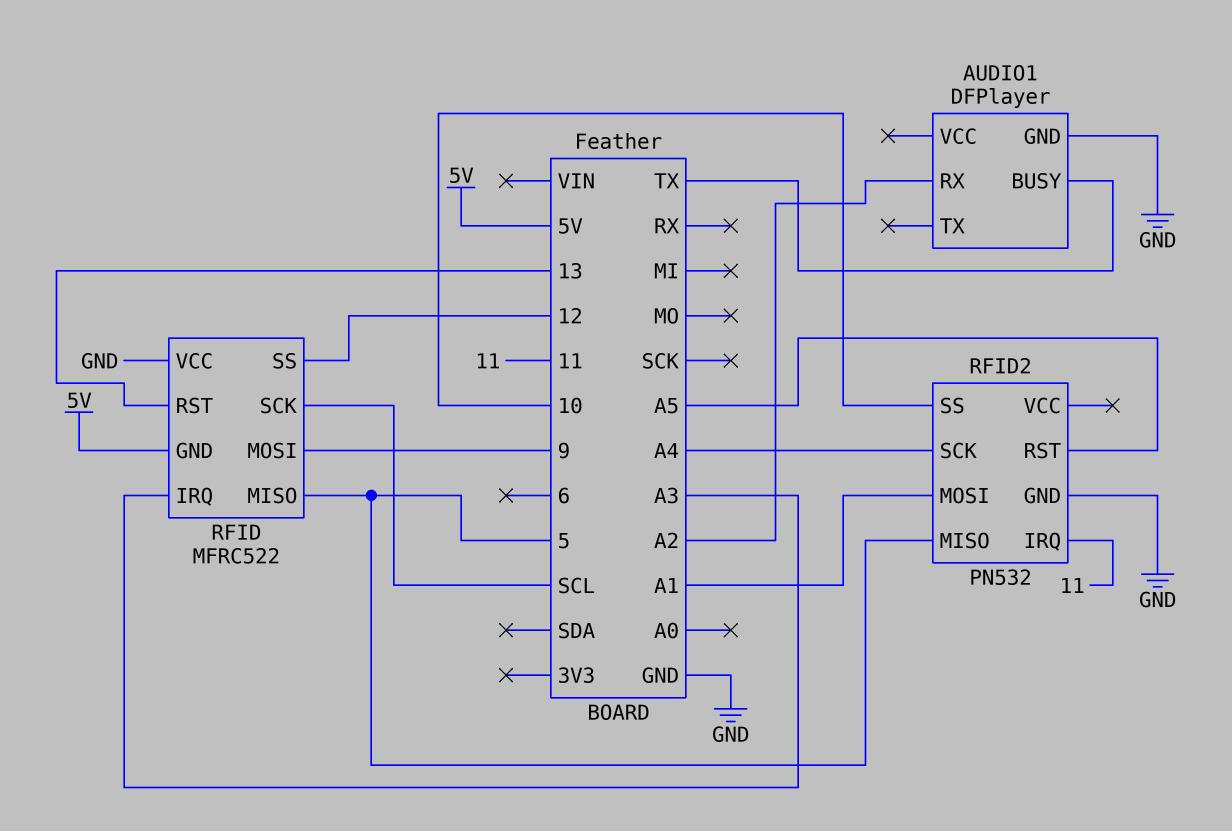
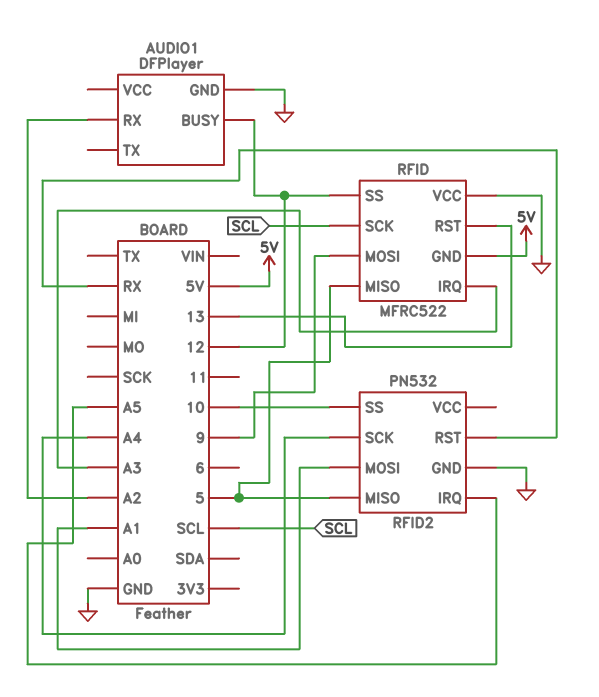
AUDIO1 pin BUSY: TX -> 12
RFID2 pin IRQ: 11 -> A5
RFID2 pin RST: A5 -> RX

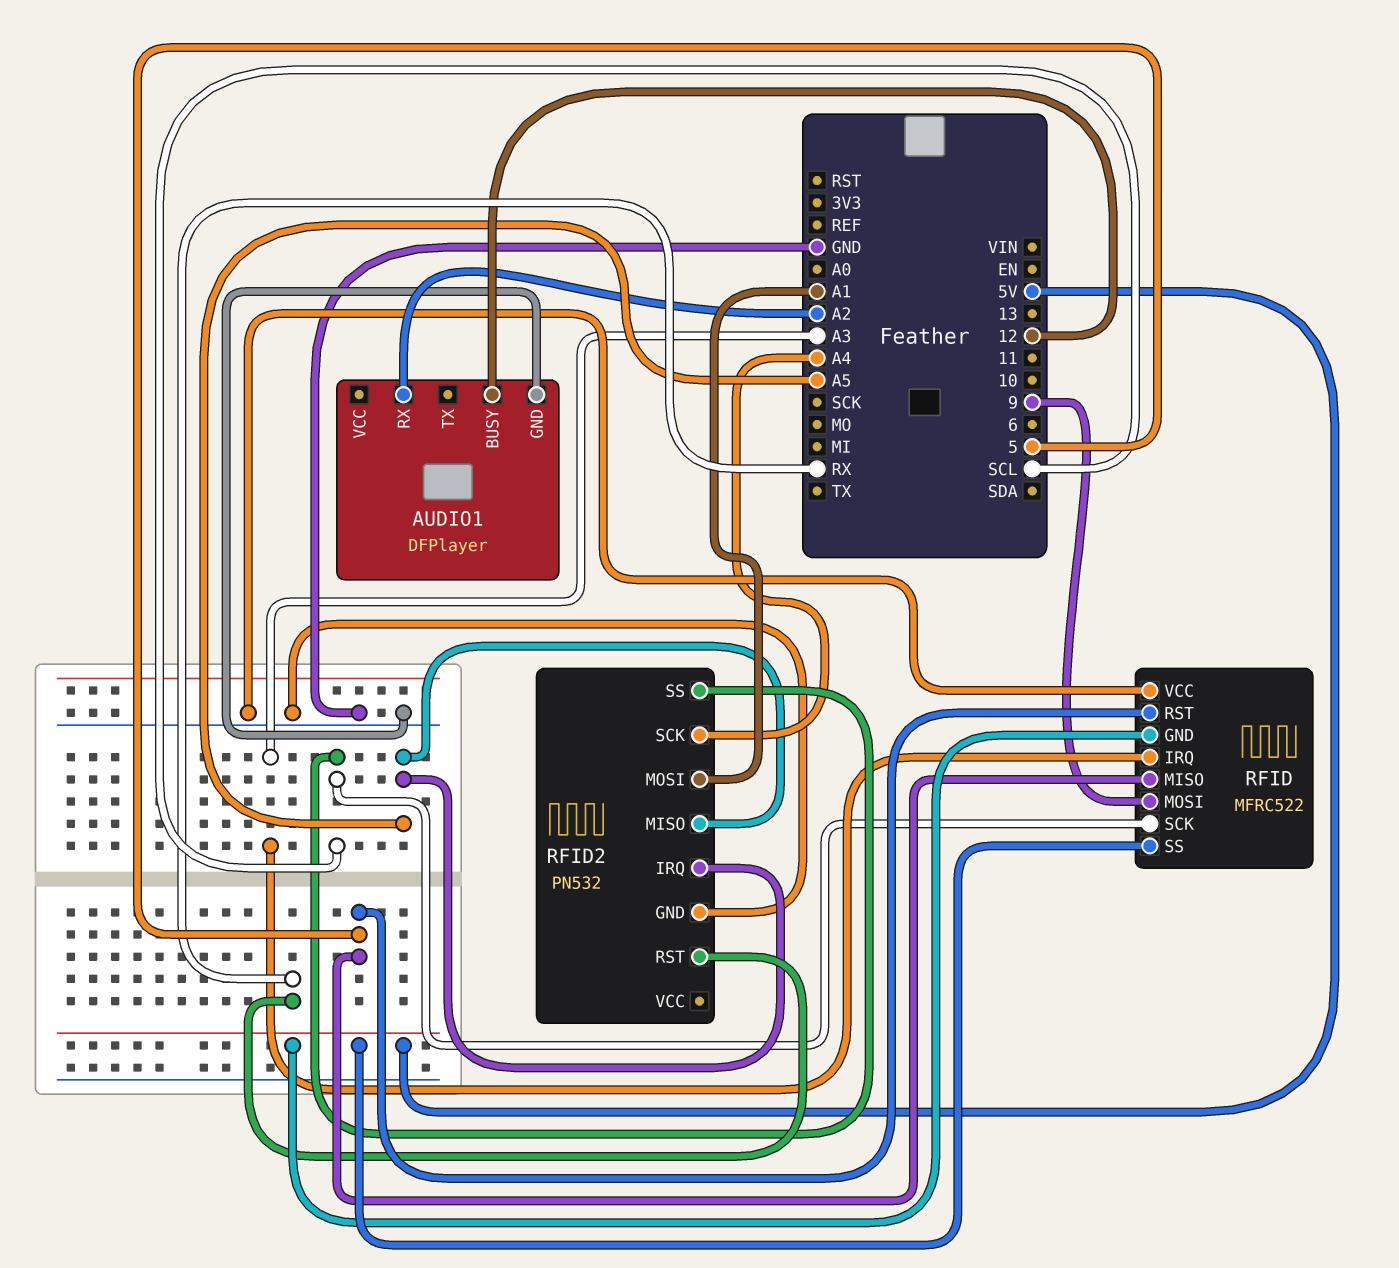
RFID pin RST: 13 -> 5
RFID pin SS: 12 -> 5V
RFID2 pin MISO: 5 -> A5
RFID2 pin SS: 10 -> SCL

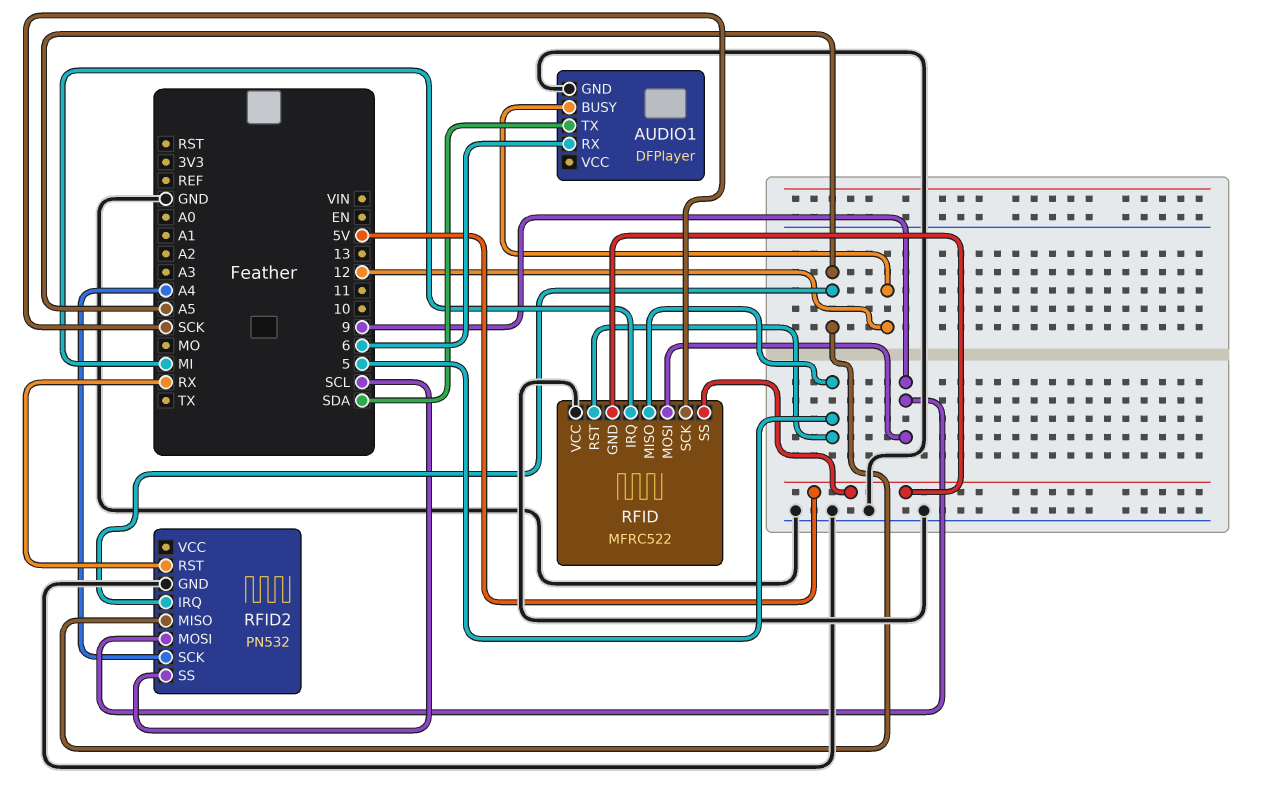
AUDIO1 pin RX: A2 -> 6
AUDIO1 pin TX: none -> SDA
RFID pin IRQ: A3 -> MI
RFID pin SCK: SCL -> SCK
RFID2 pin MOSI: A1 -> 9

